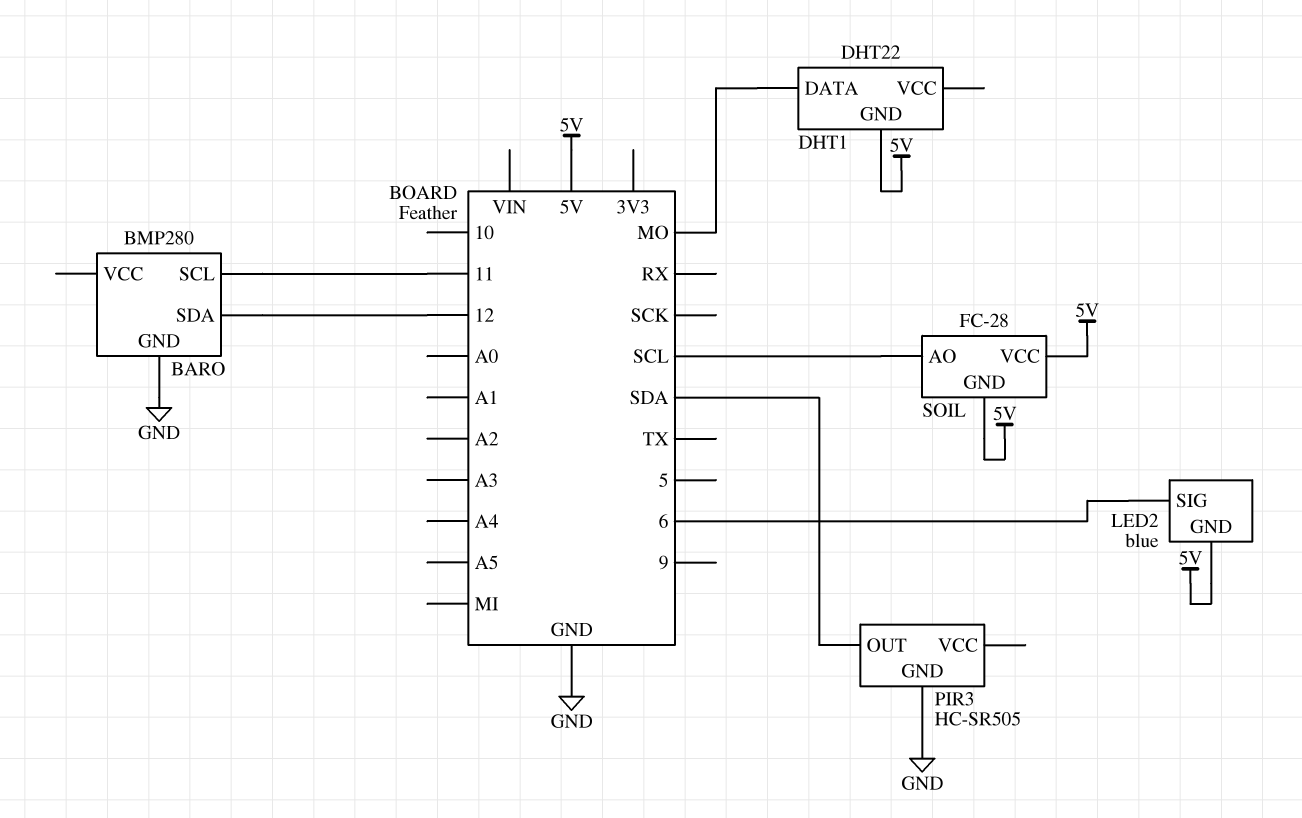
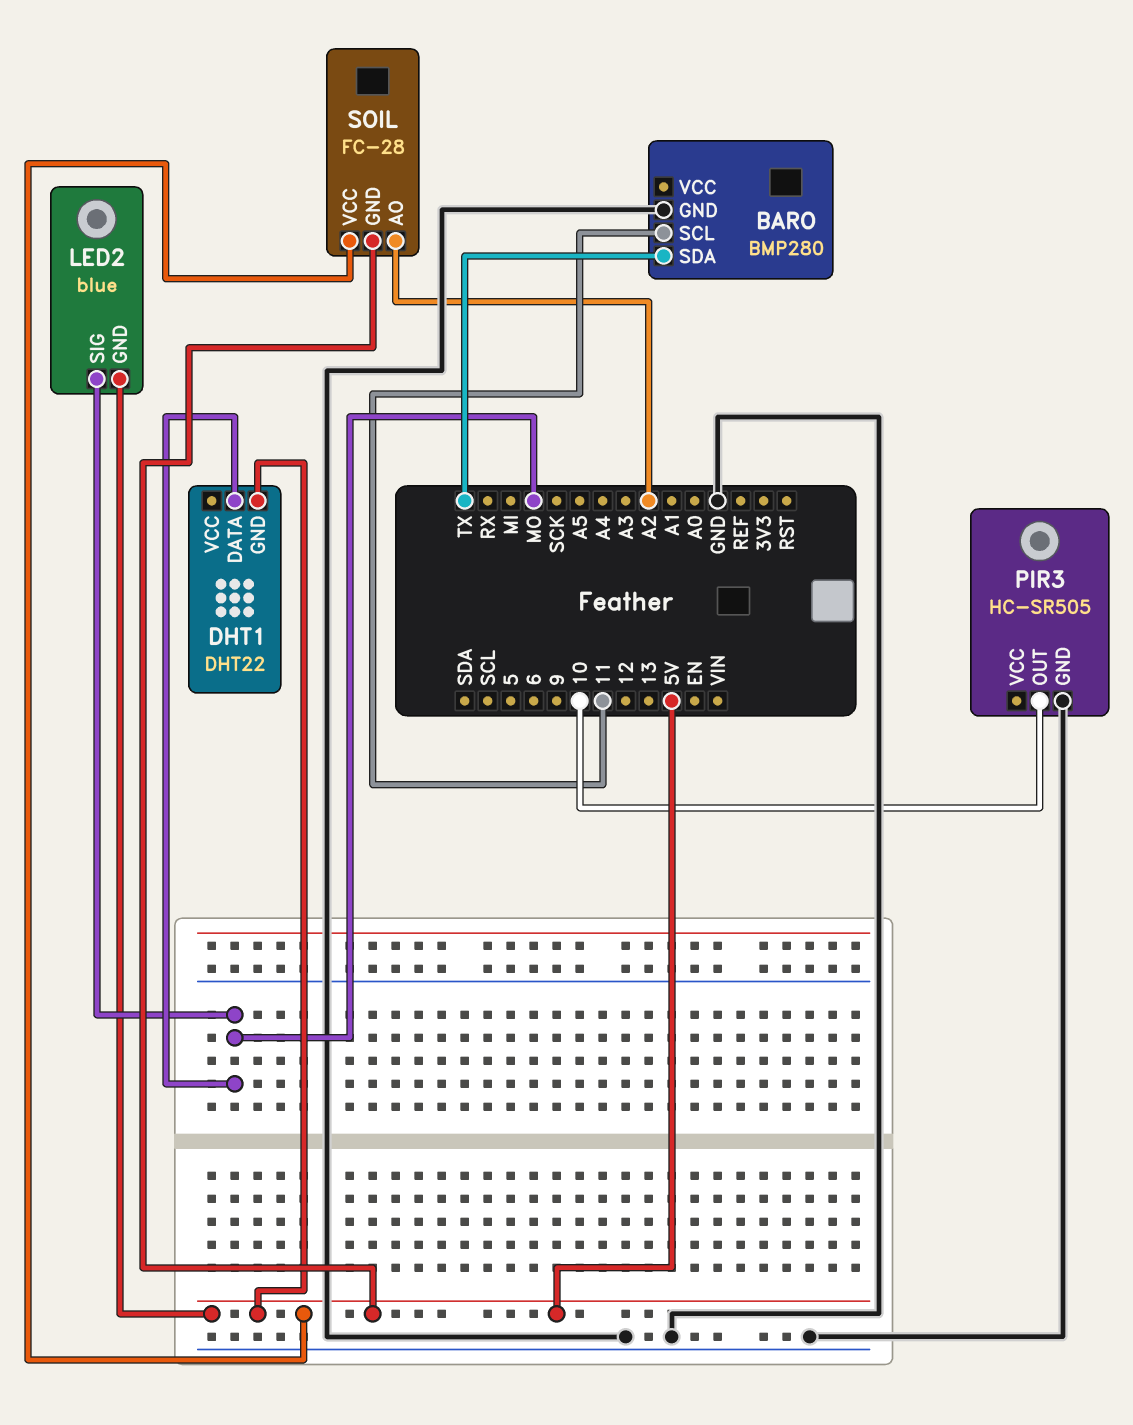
BARO pin SDA: 12 -> TX
LED2 pin SIG: 6 -> MO
PIR3 pin OUT: SDA -> 10
SOIL pin AO: SCL -> A2

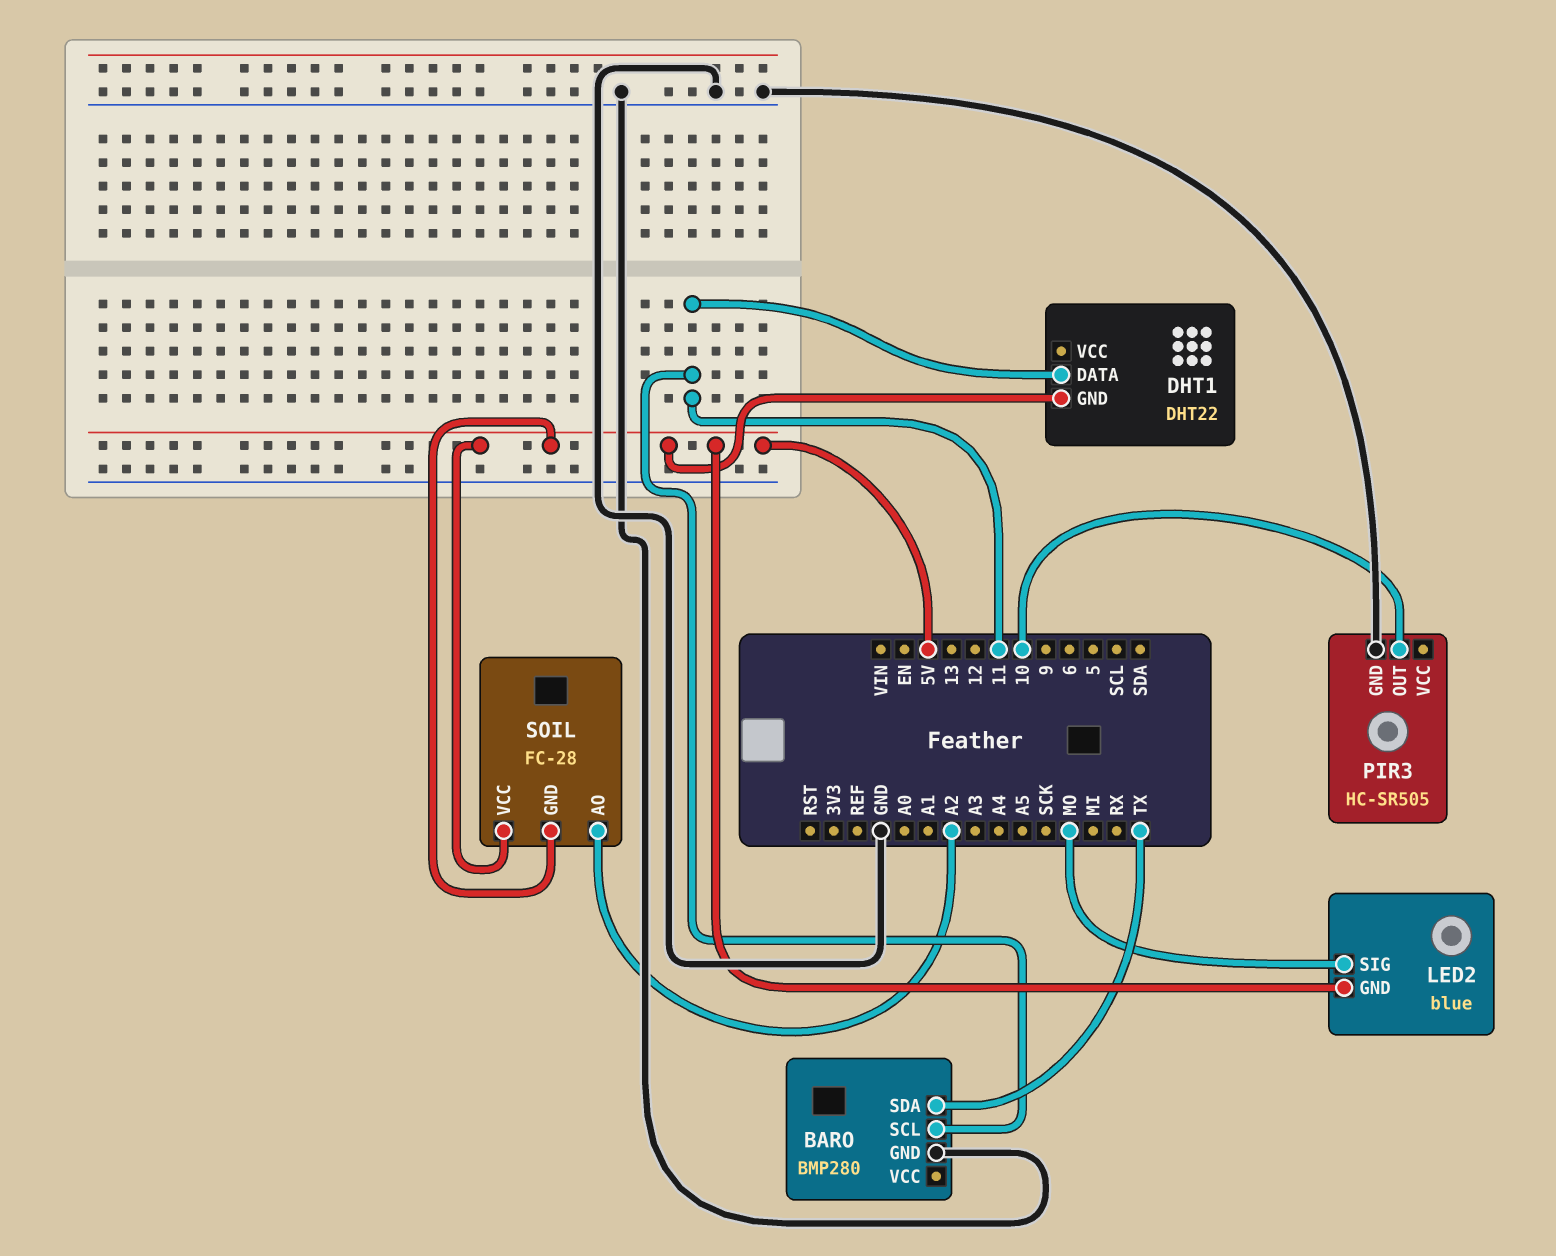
DHT1 pin DATA: MO -> 11

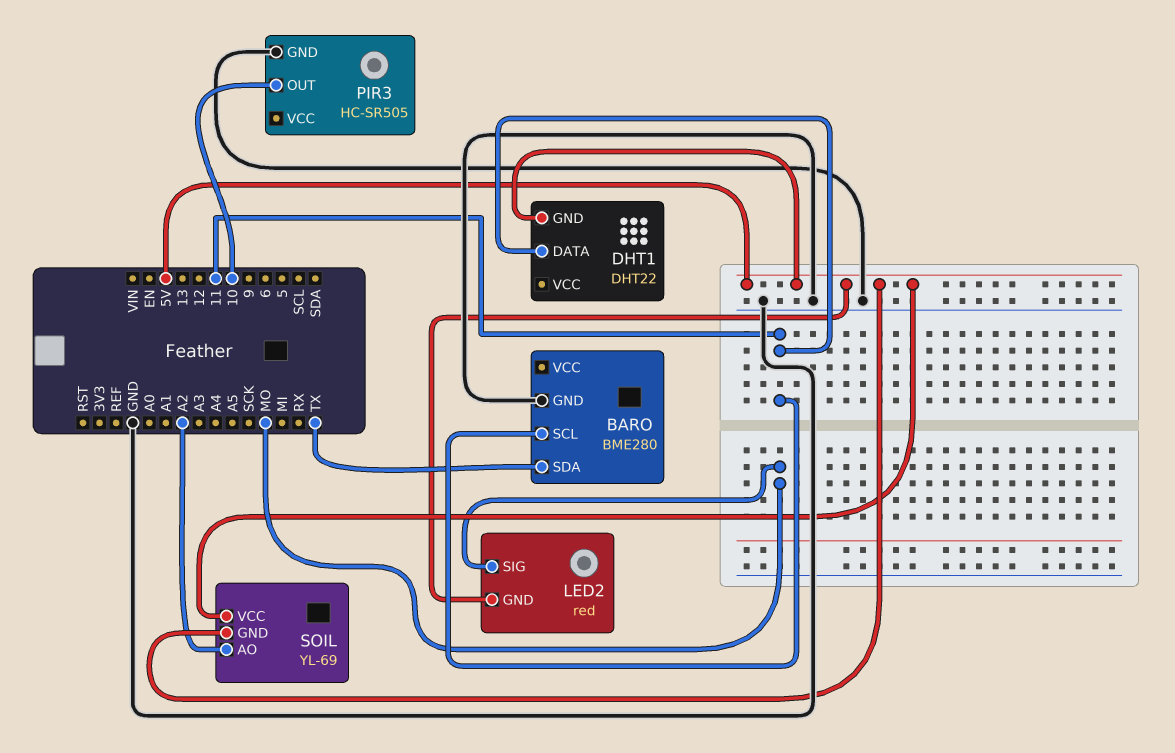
BARO: BMP280 -> BME280
LED2: blue -> red
SOIL: FC-28 -> YL-69

